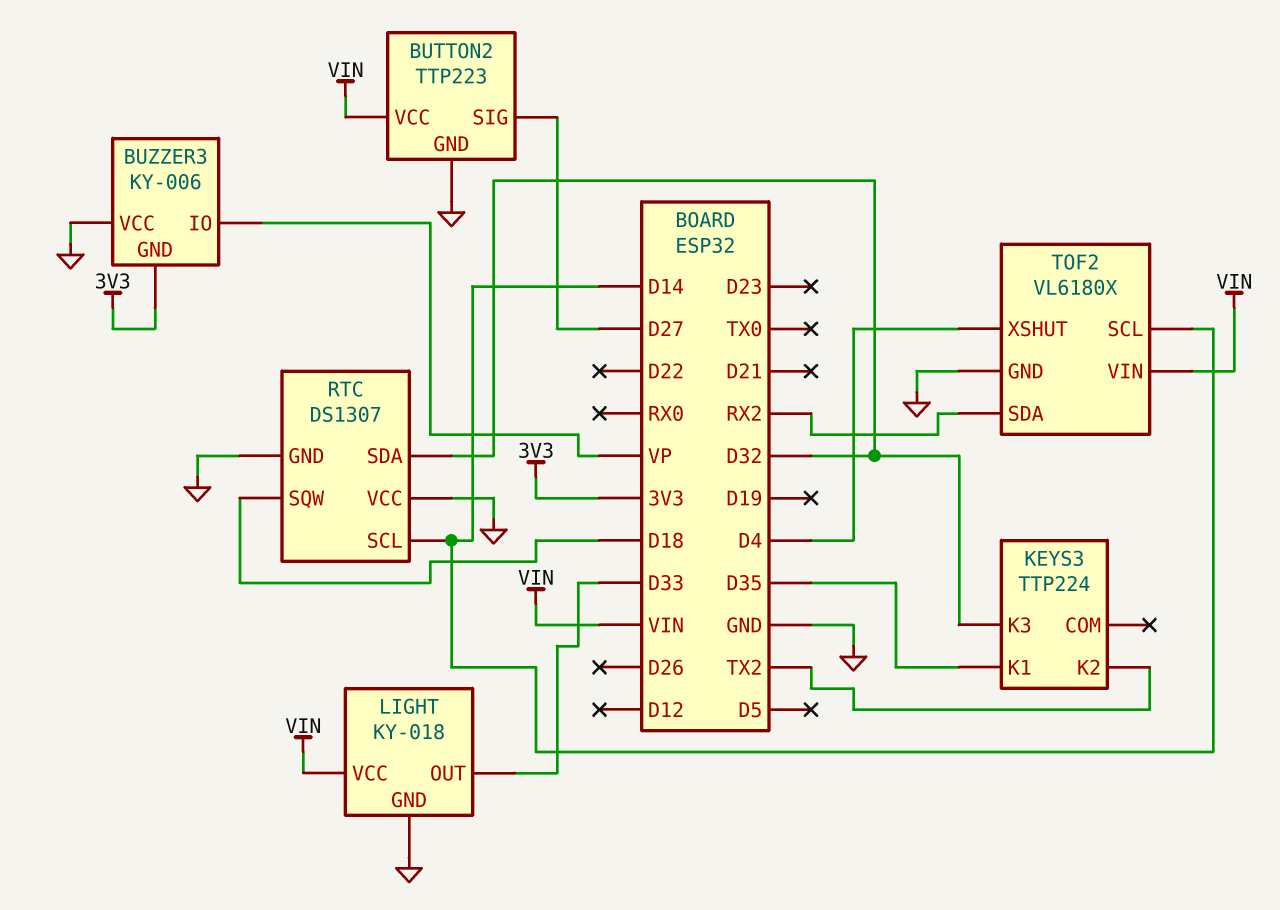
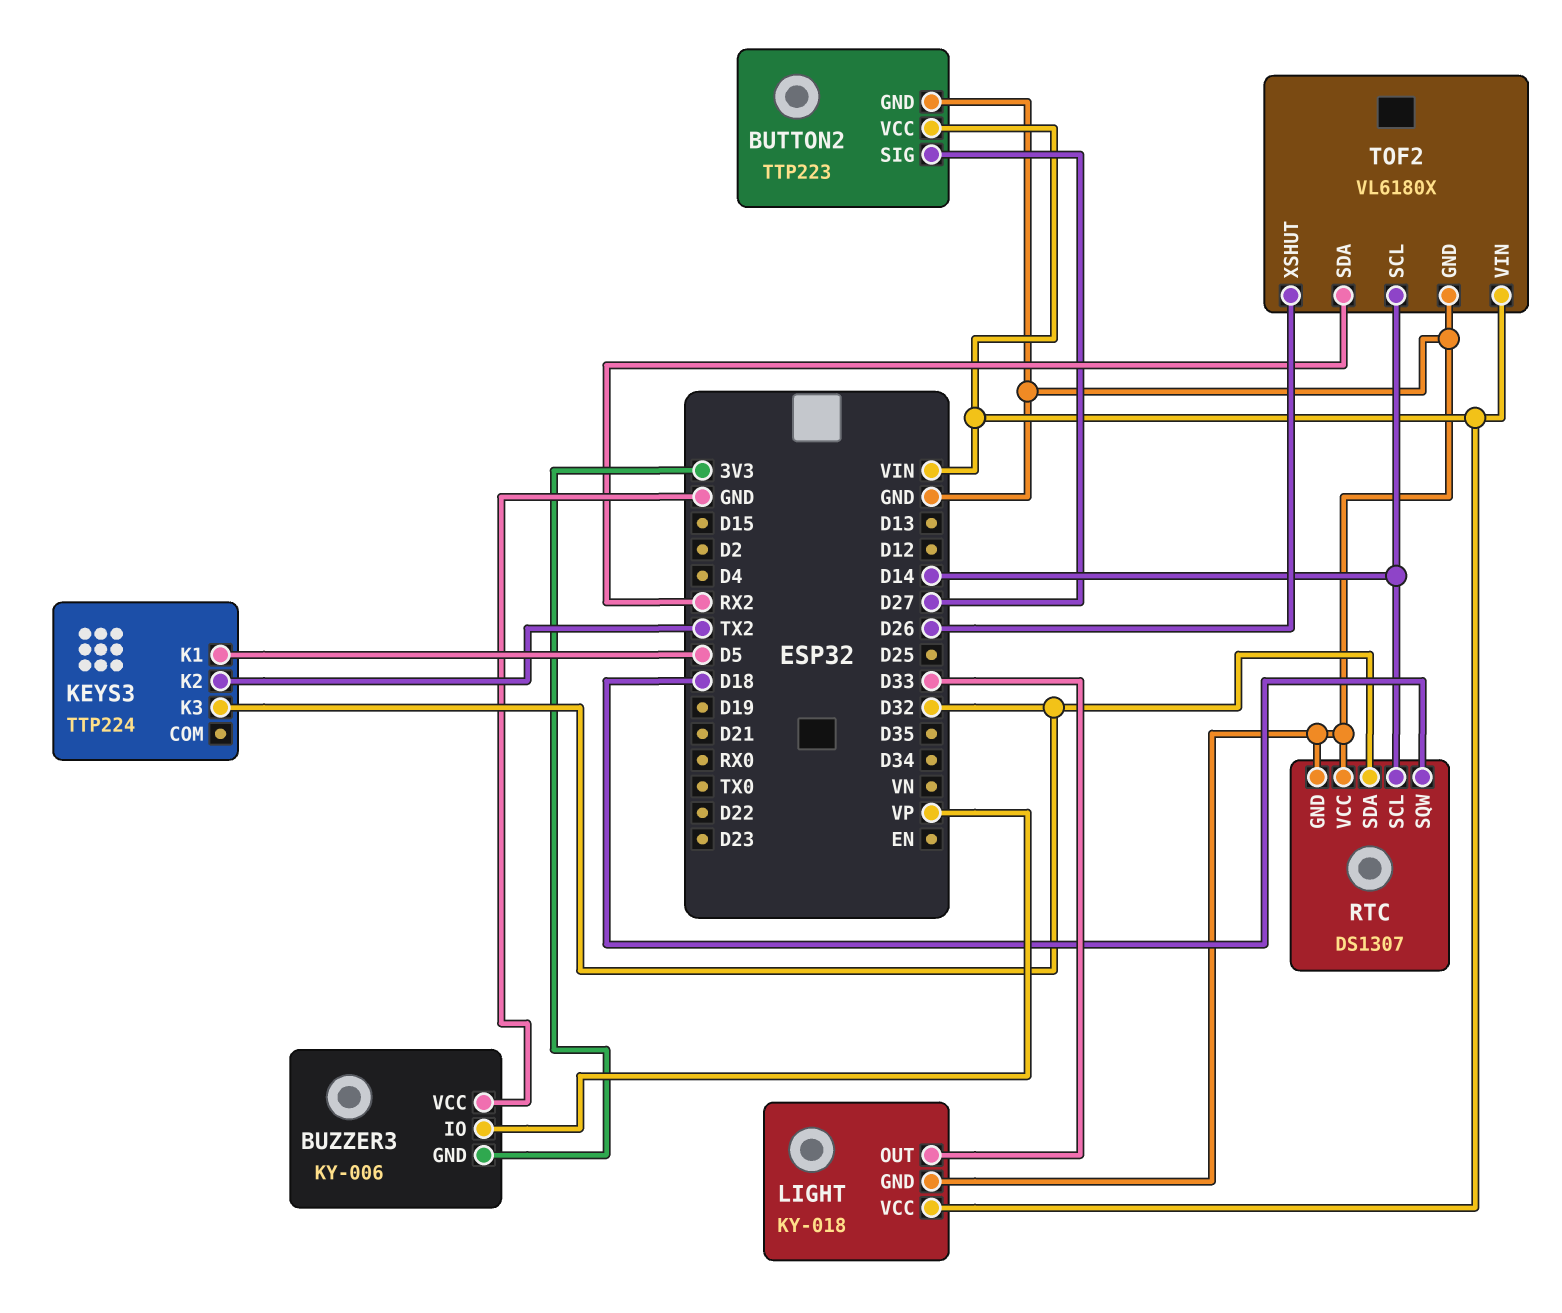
KEYS3 pin K1: D35 -> D5
TOF2 pin XSHUT: D4 -> D26

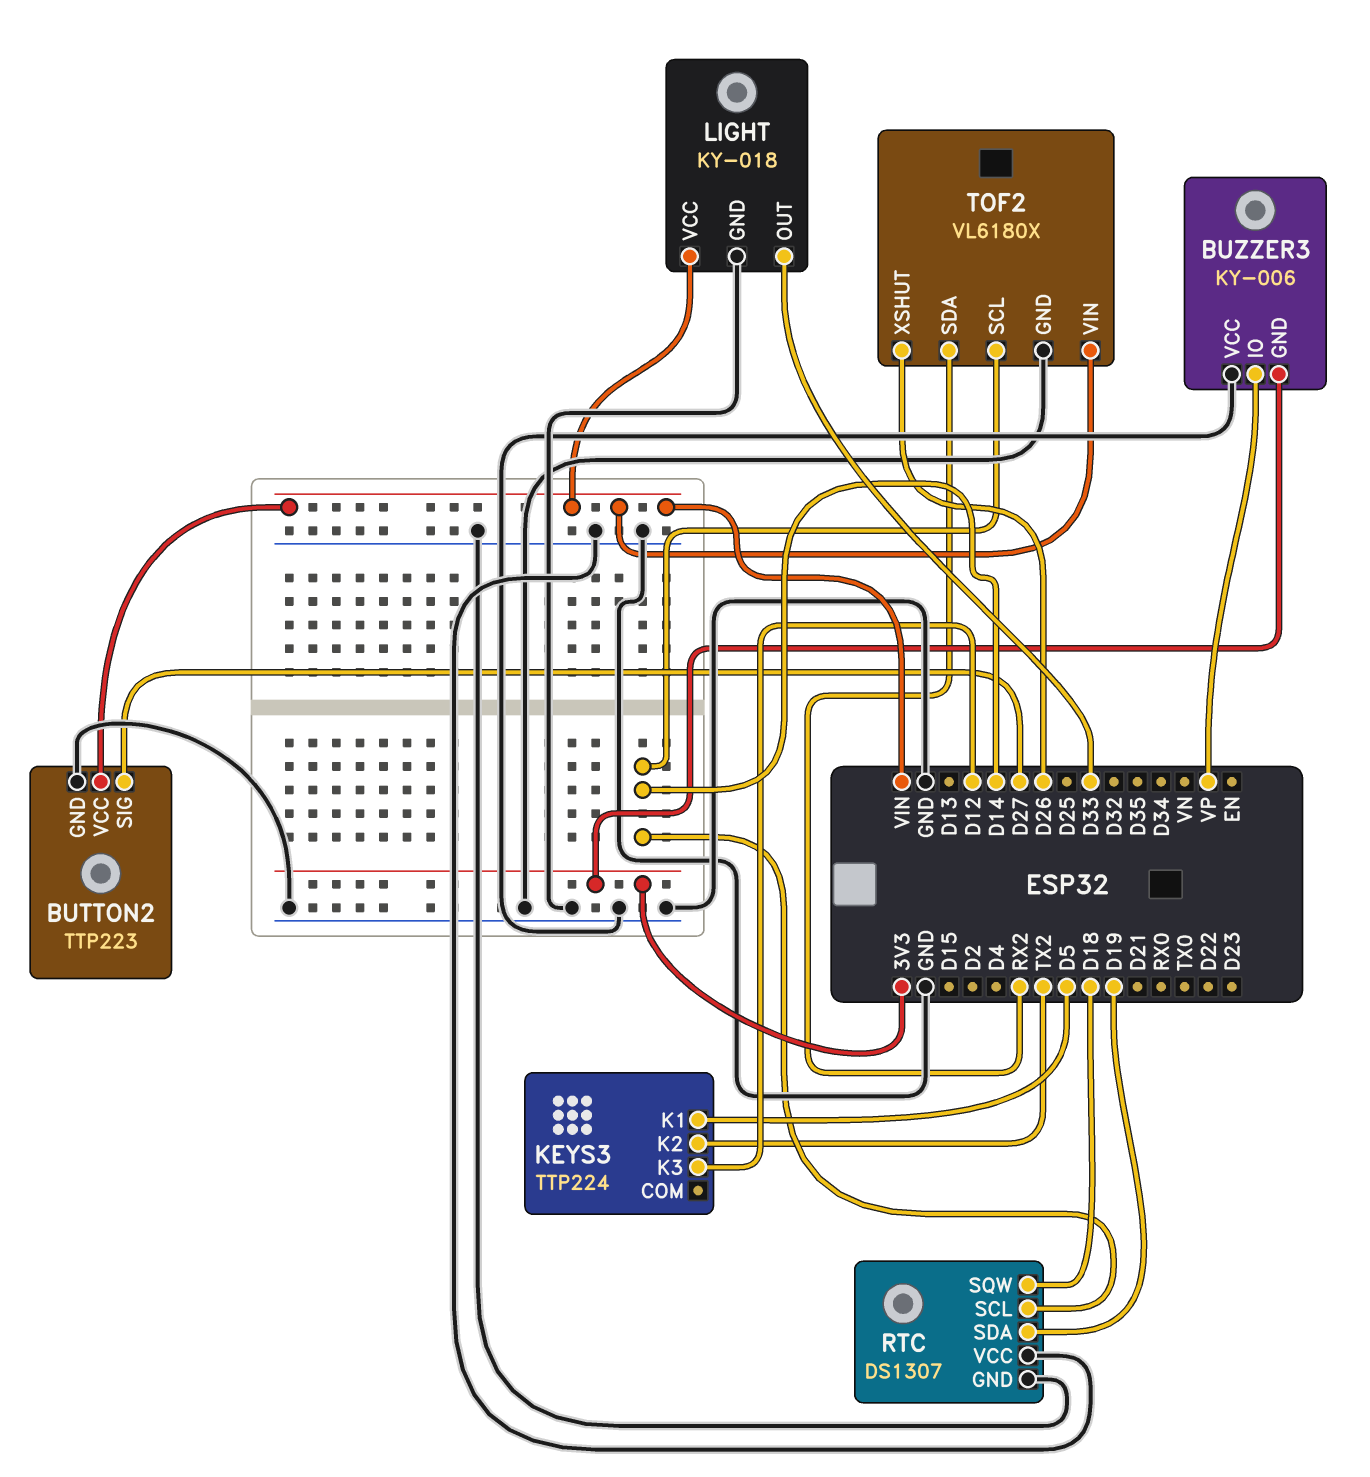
KEYS3 pin K3: D32 -> D12
RTC pin SDA: D32 -> D19

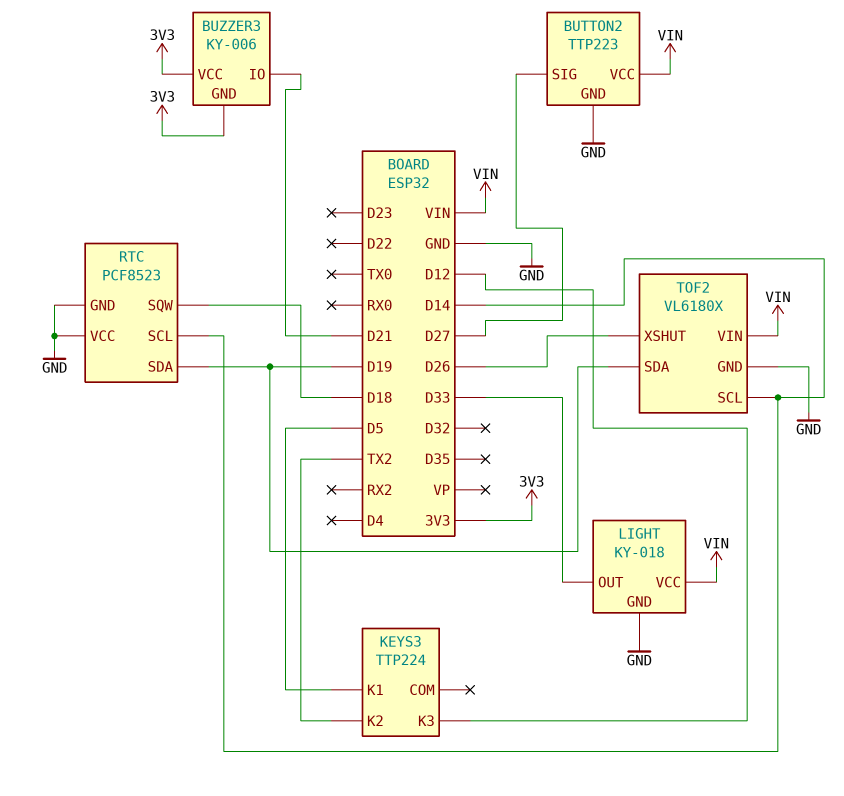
BUZZER3 pin IO: VP -> D21
BUZZER3 pin VCC: GND -> 3V3
RTC: DS1307 -> PCF8523
TOF2 pin SDA: RX2 -> D19

